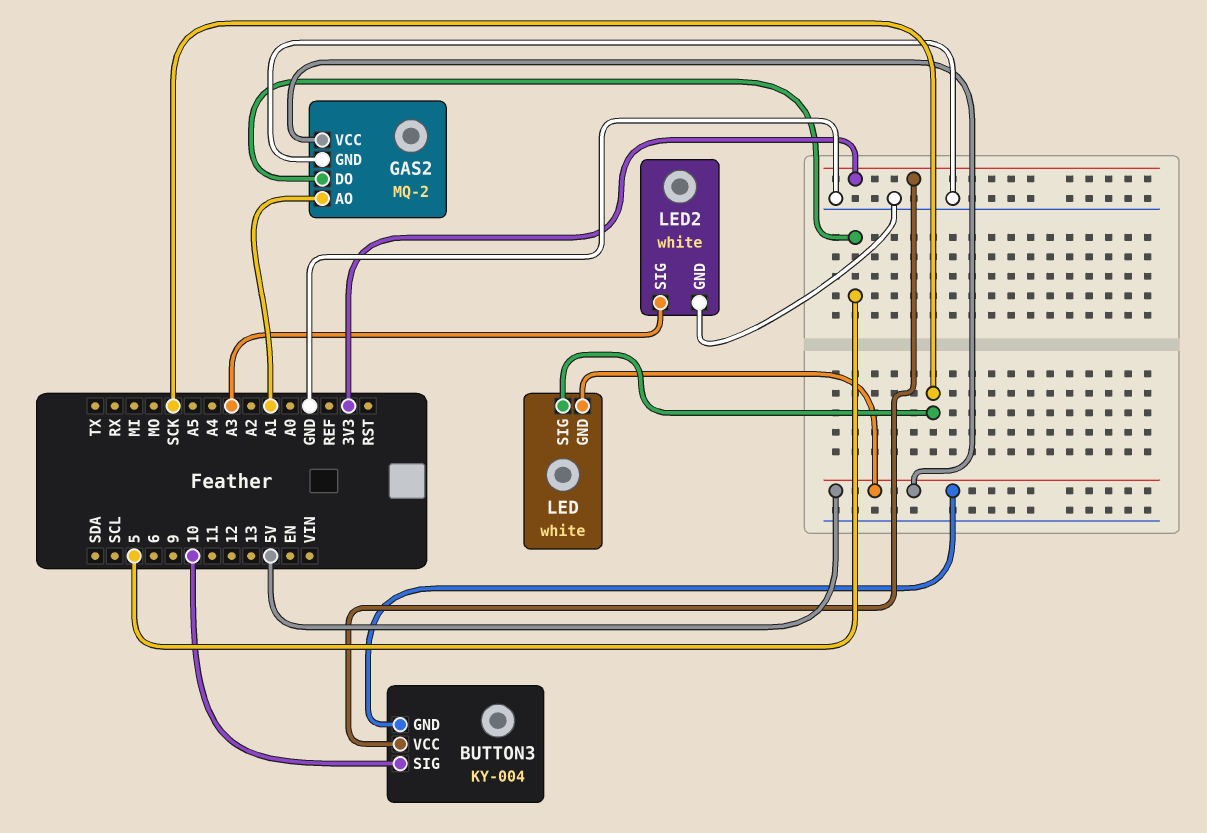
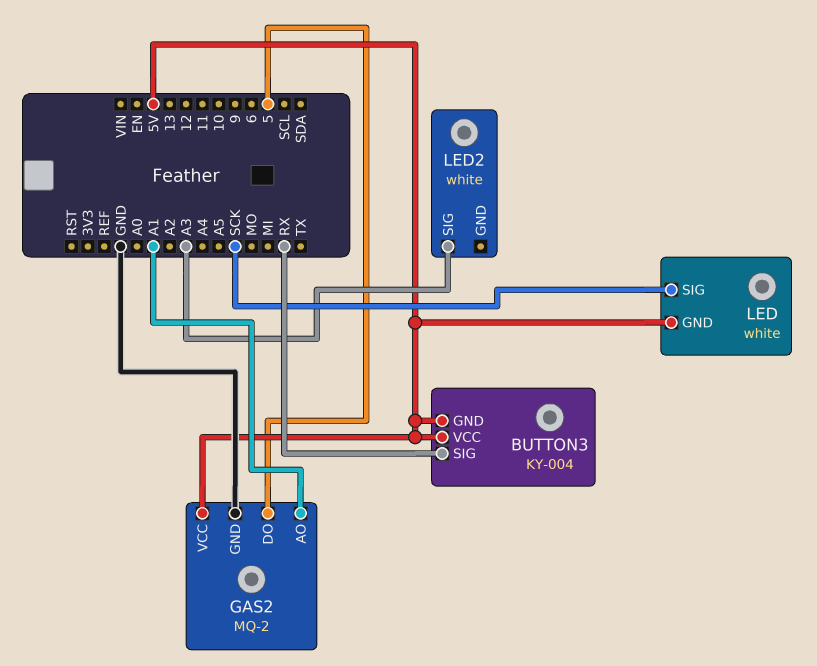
BUTTON3 pin SIG: 10 -> RX
BUTTON3 pin VCC: 3V3 -> 5V
LED2 pin GND: GND -> none

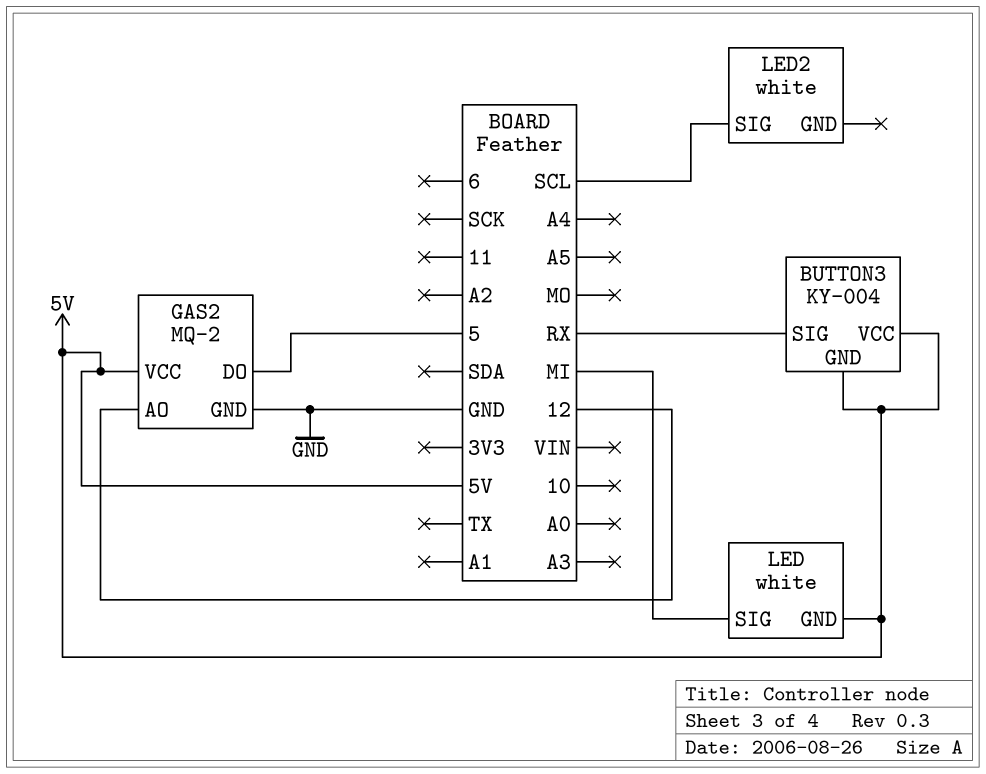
GAS2 pin AO: A1 -> 12
LED pin SIG: SCK -> MI
LED2 pin SIG: A3 -> SCL

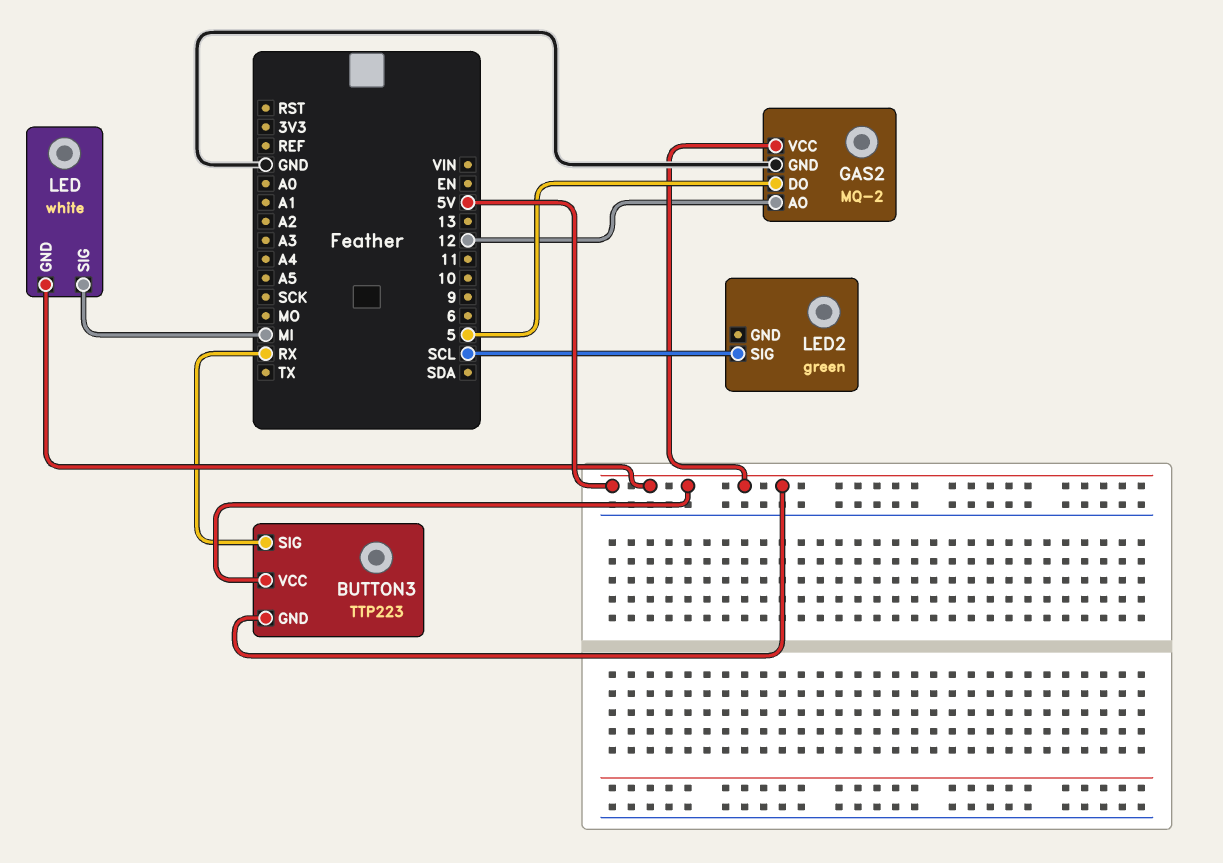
BUTTON3: KY-004 -> TTP223
LED2: white -> green

